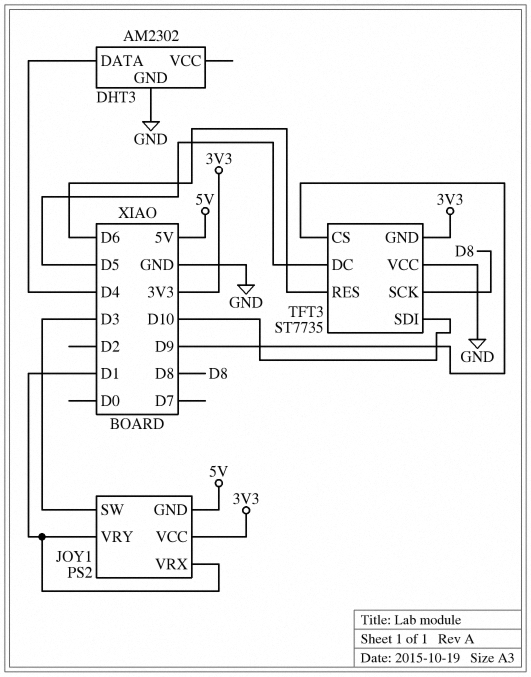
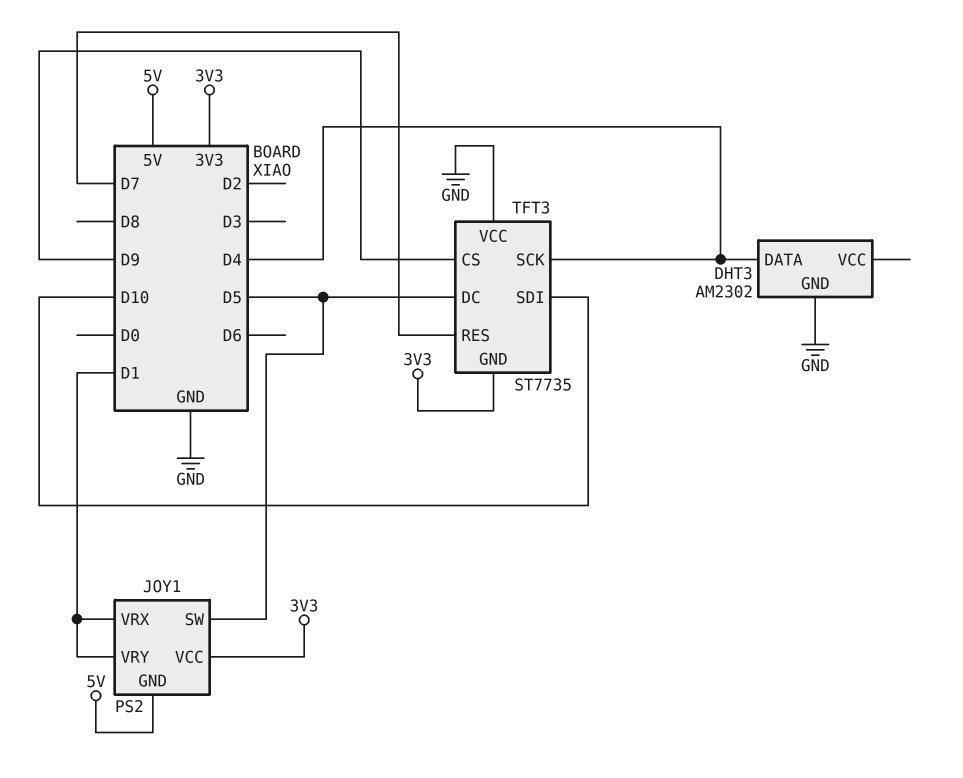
JOY1 pin SW: D3 -> D5
TFT3 pin RES: D6 -> D7
TFT3 pin SCK: D8 -> D4

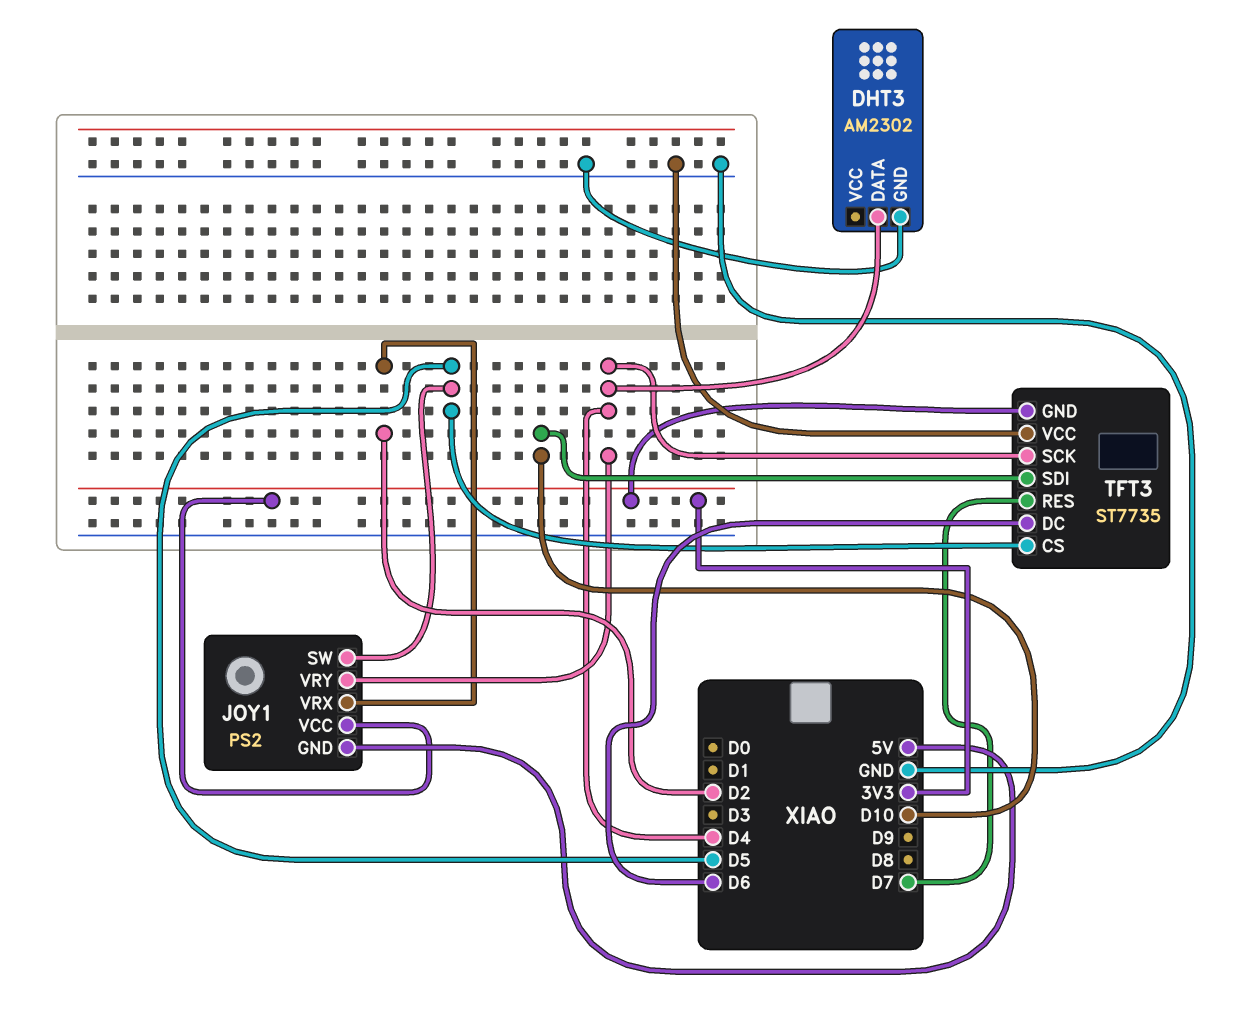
JOY1 pin VRX: D1 -> D2
JOY1 pin VRY: D1 -> D4
TFT3 pin CS: D9 -> D5
TFT3 pin DC: D5 -> D6

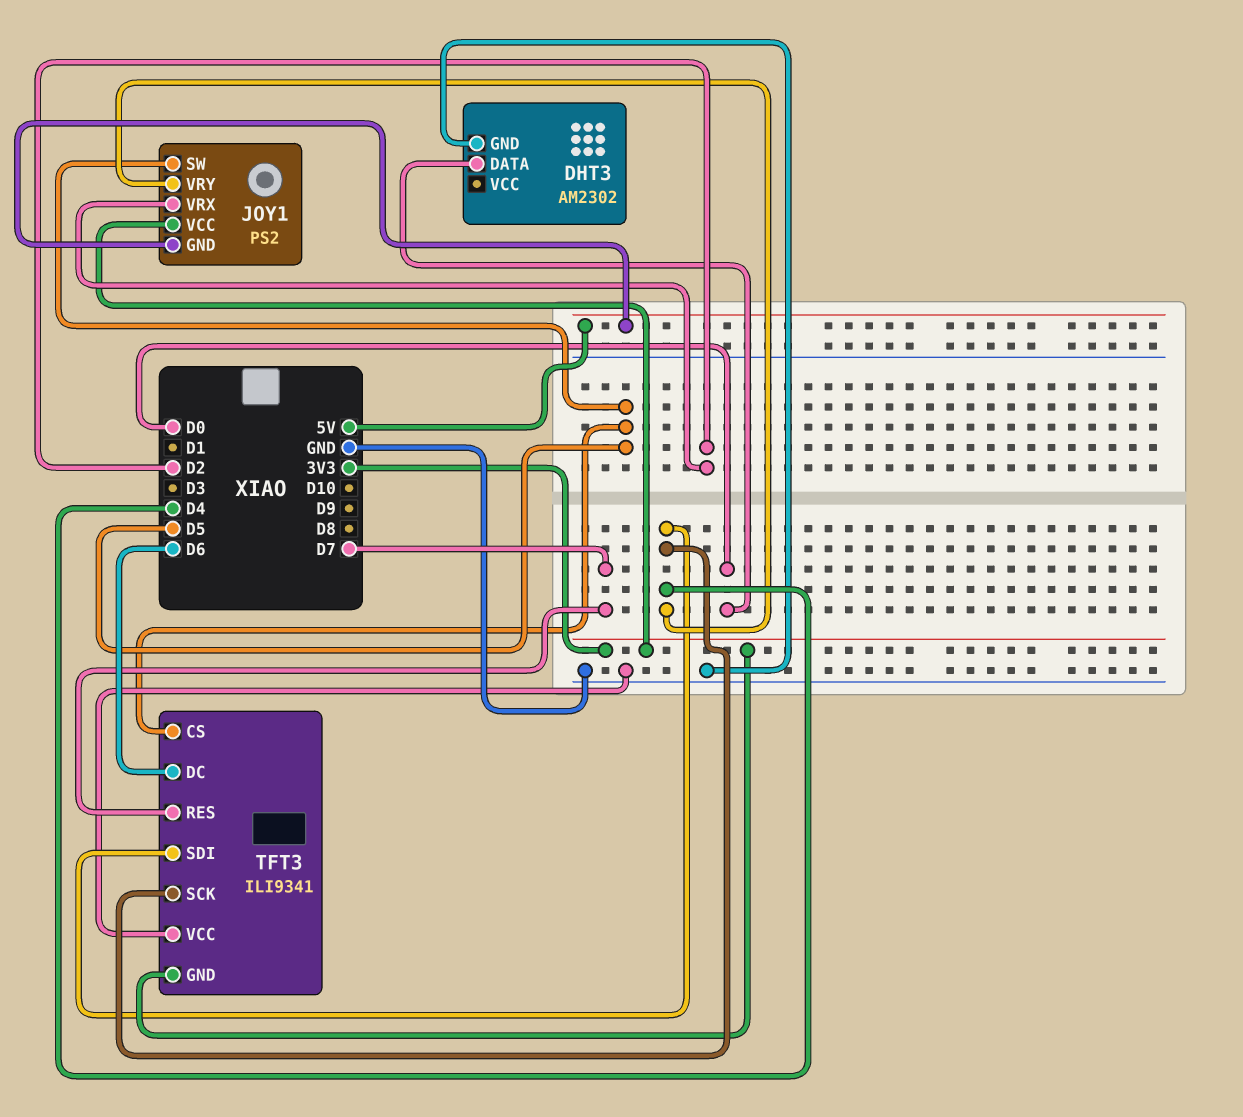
DHT3 pin DATA: D4 -> D0
TFT3: ST7735 -> ILI9341
TFT3 pin SDI: D10 -> D4

